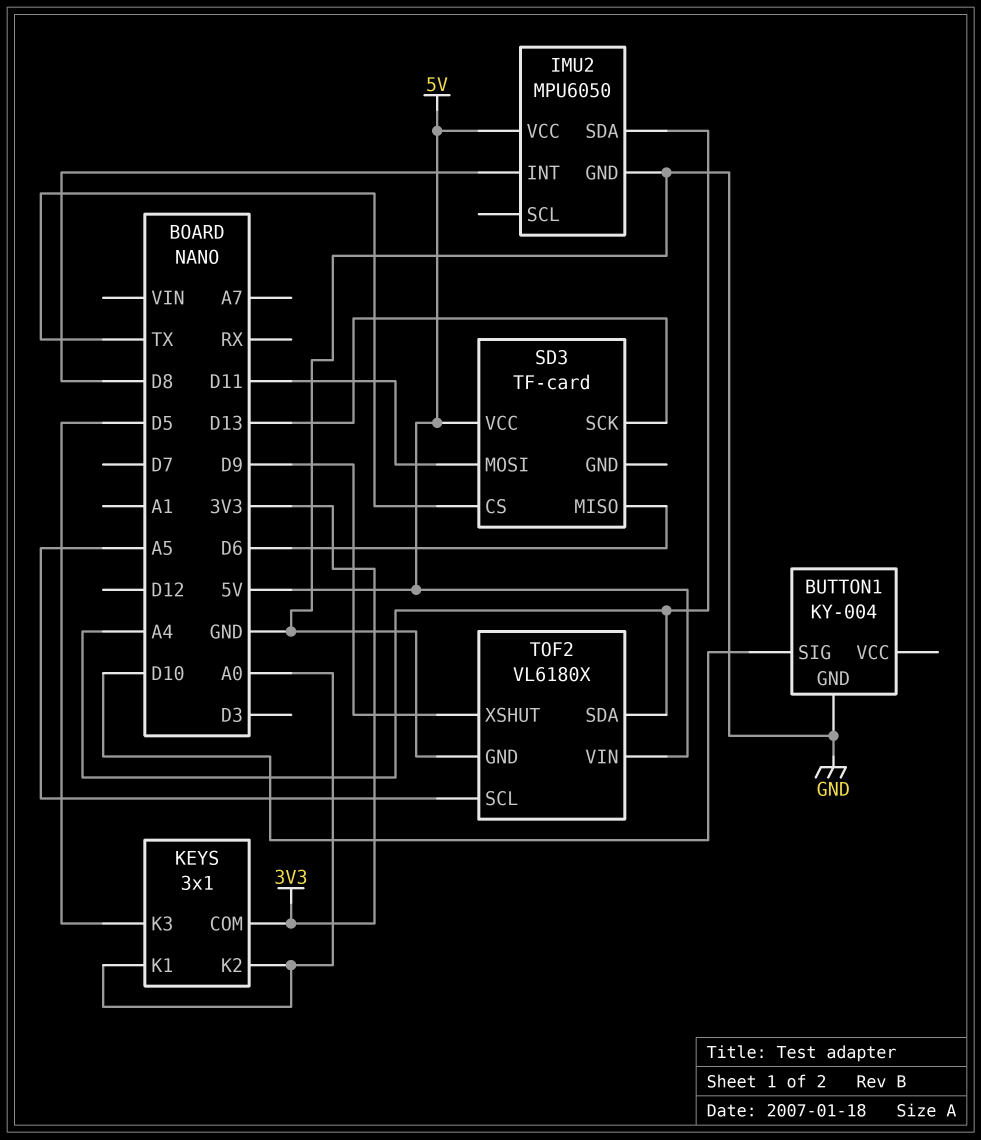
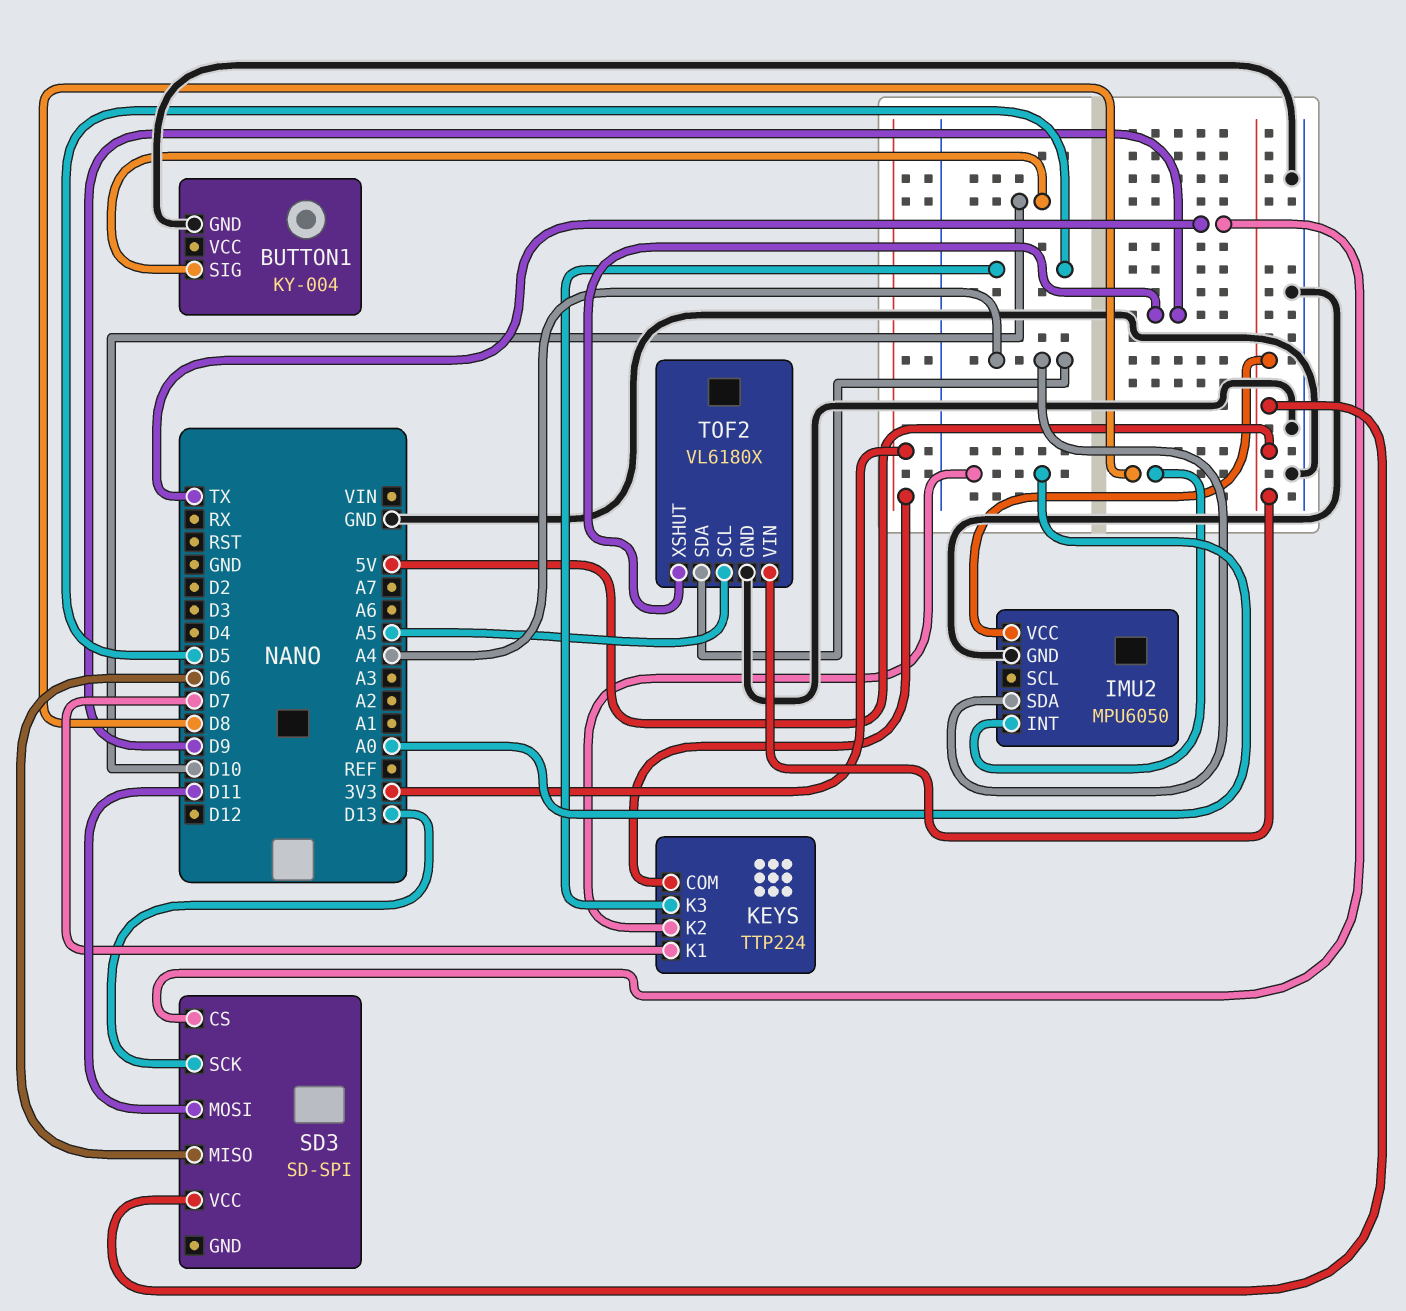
KEYS: 3x1 -> TTP224
KEYS pin K1: A0 -> D7
SD3: TF-card -> SD-SPI

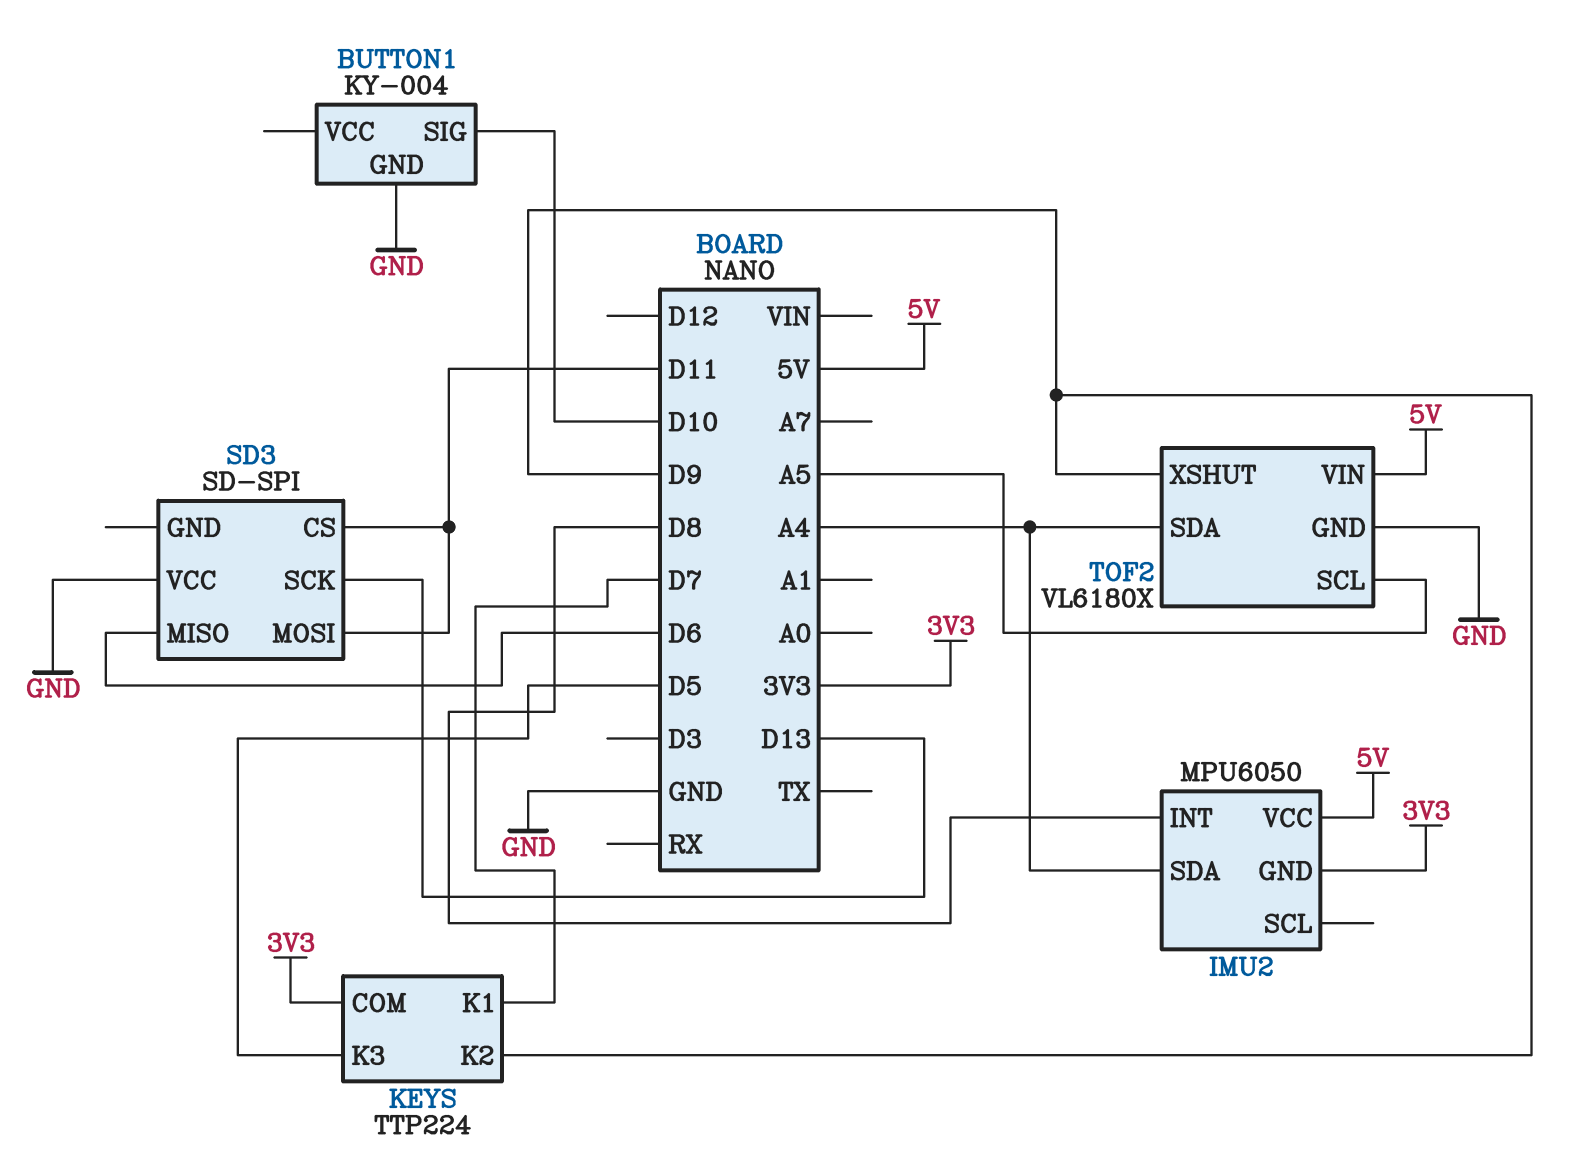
IMU2 pin GND: GND -> 3V3
KEYS pin K2: A0 -> D9
SD3 pin CS: TX -> D11
SD3 pin VCC: 5V -> GND

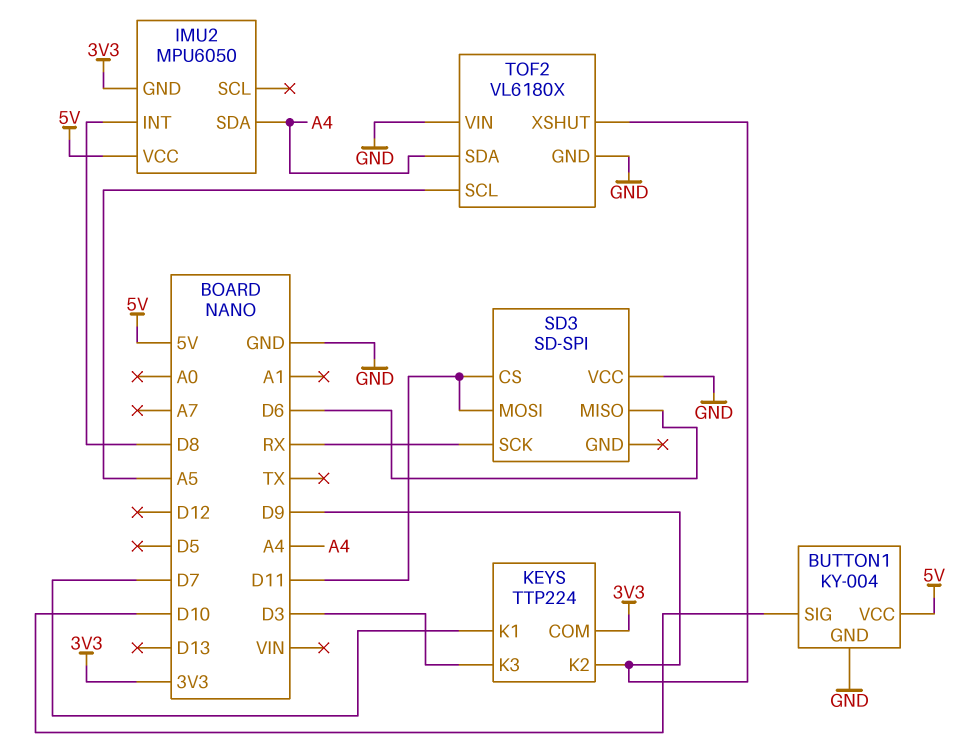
BUTTON1 pin VCC: none -> 5V
KEYS pin K3: D5 -> D3
SD3 pin SCK: D13 -> RX
TOF2 pin VIN: 5V -> GND

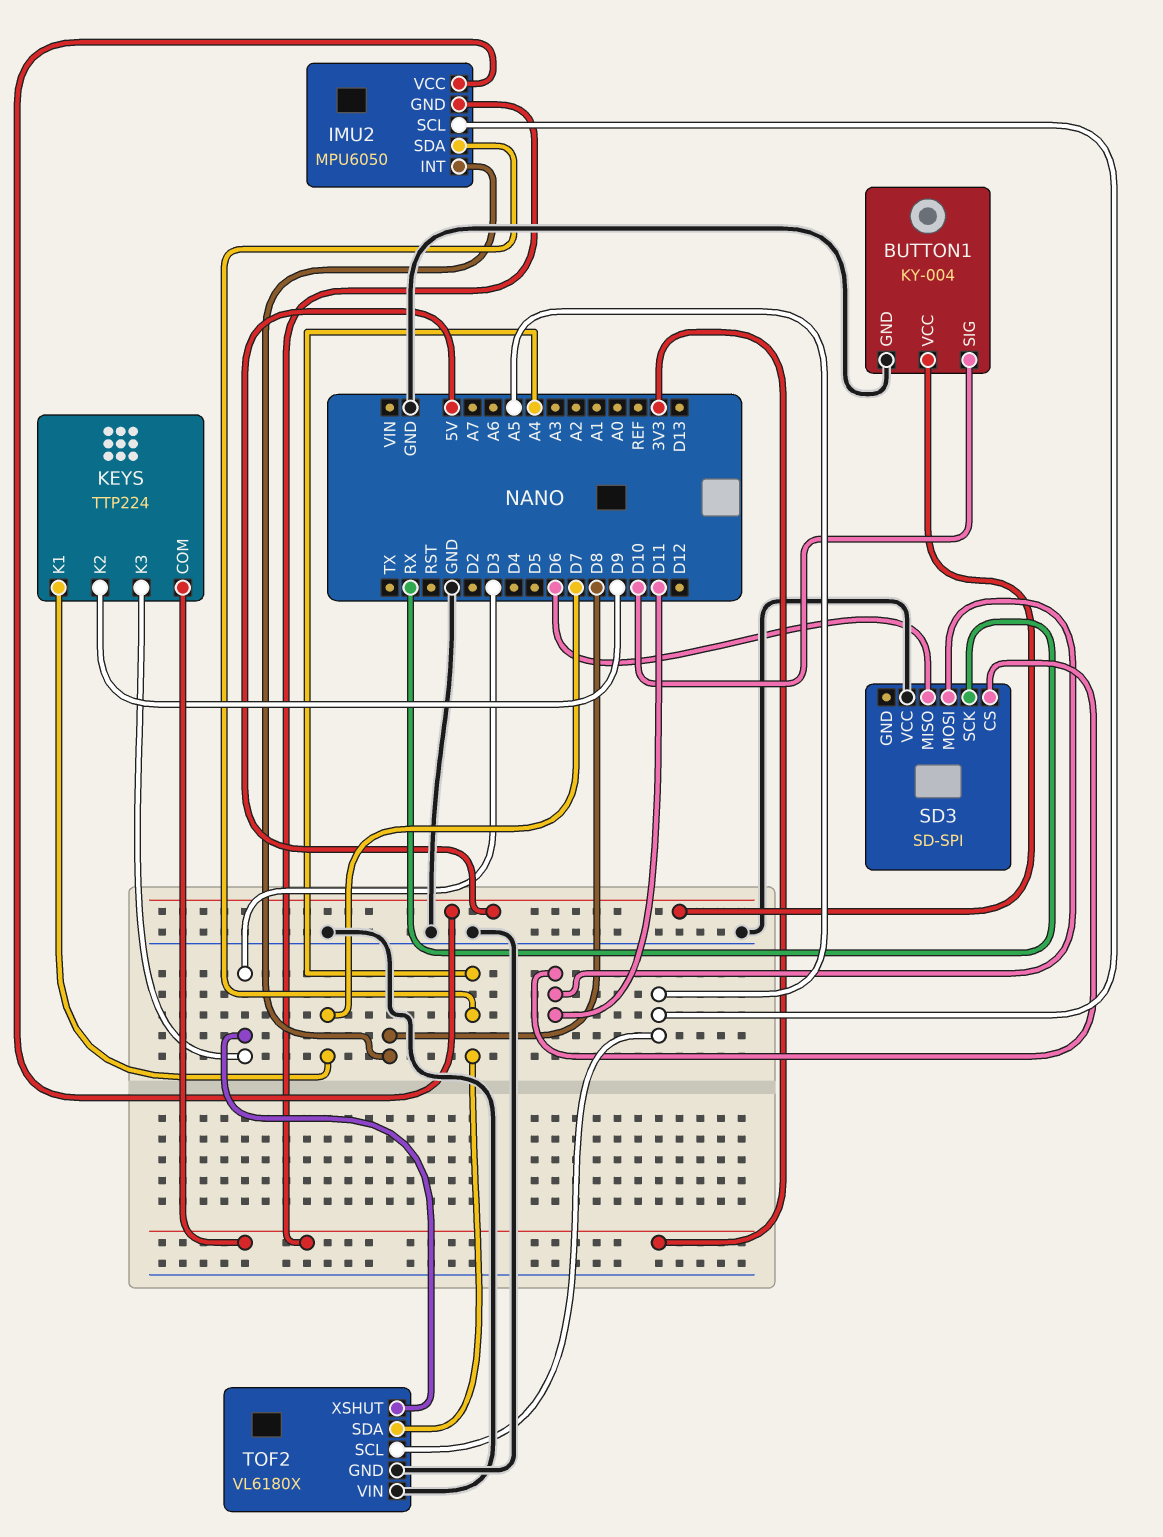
IMU2 pin SCL: none -> A5
TOF2 pin XSHUT: D9 -> D3

